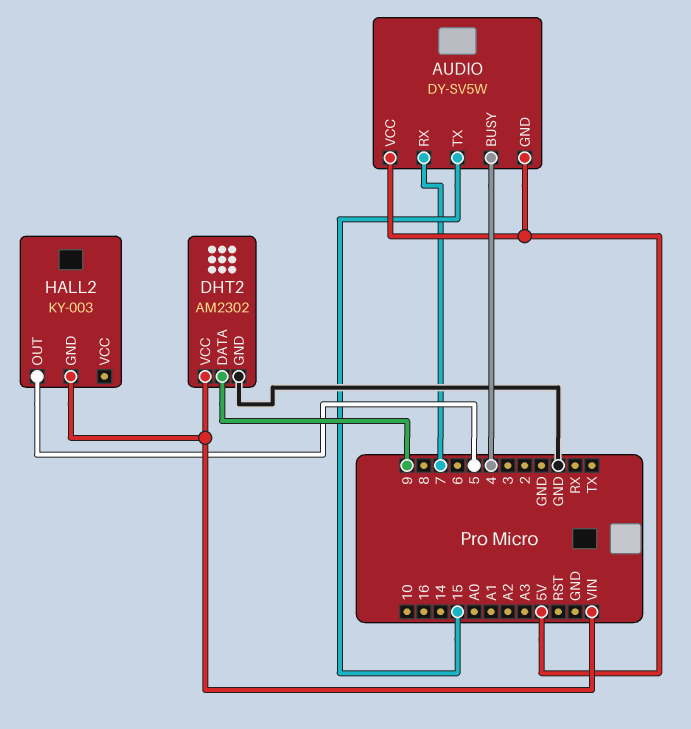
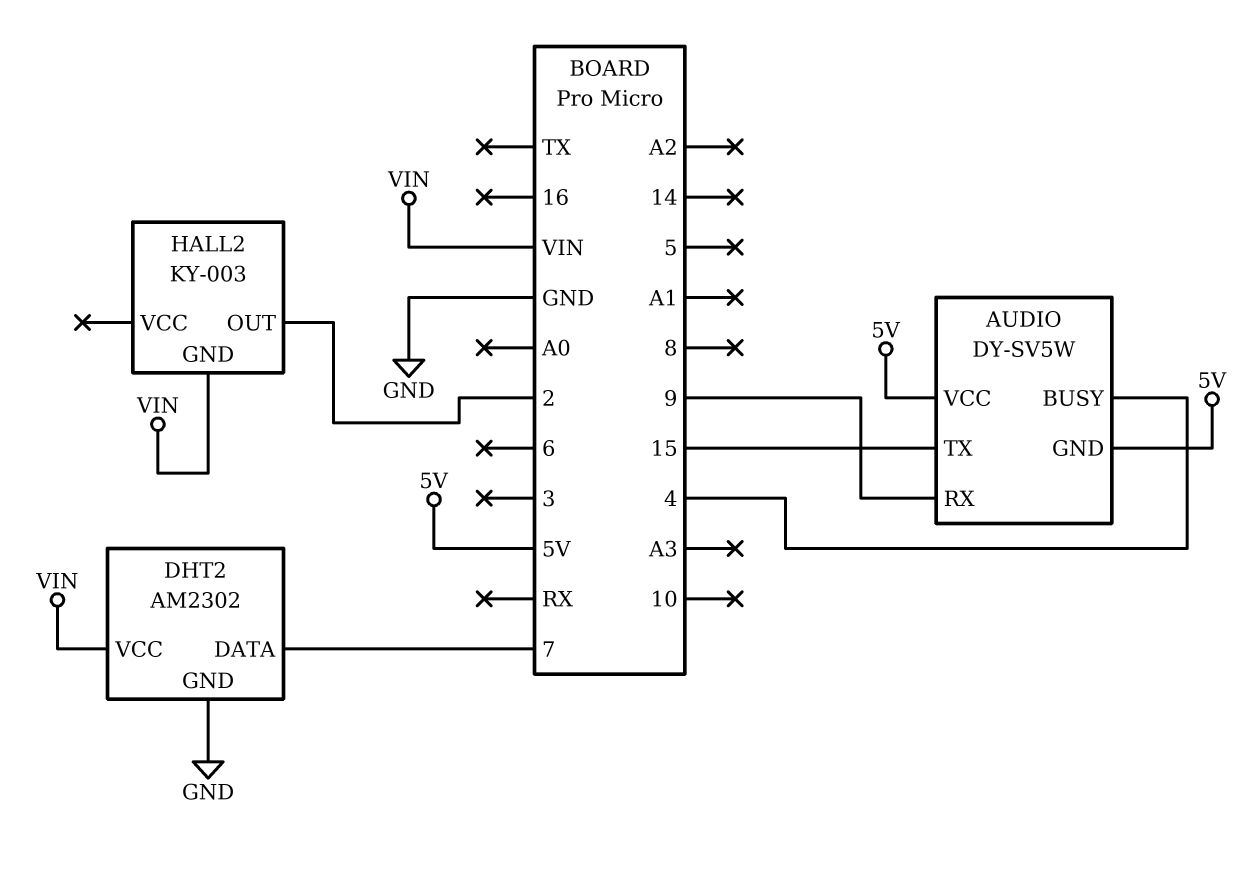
AUDIO pin RX: 7 -> 9
DHT2 pin DATA: 9 -> 7
HALL2 pin OUT: 5 -> 2

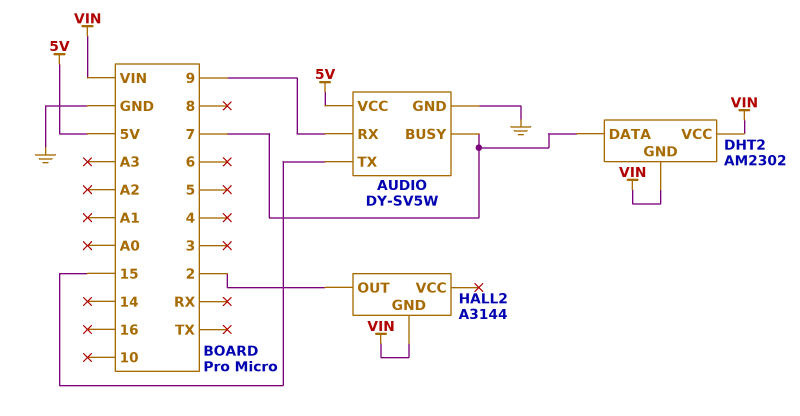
AUDIO pin BUSY: 4 -> 7
AUDIO pin GND: 5V -> GND
DHT2 pin GND: GND -> VIN
HALL2: KY-003 -> A3144

